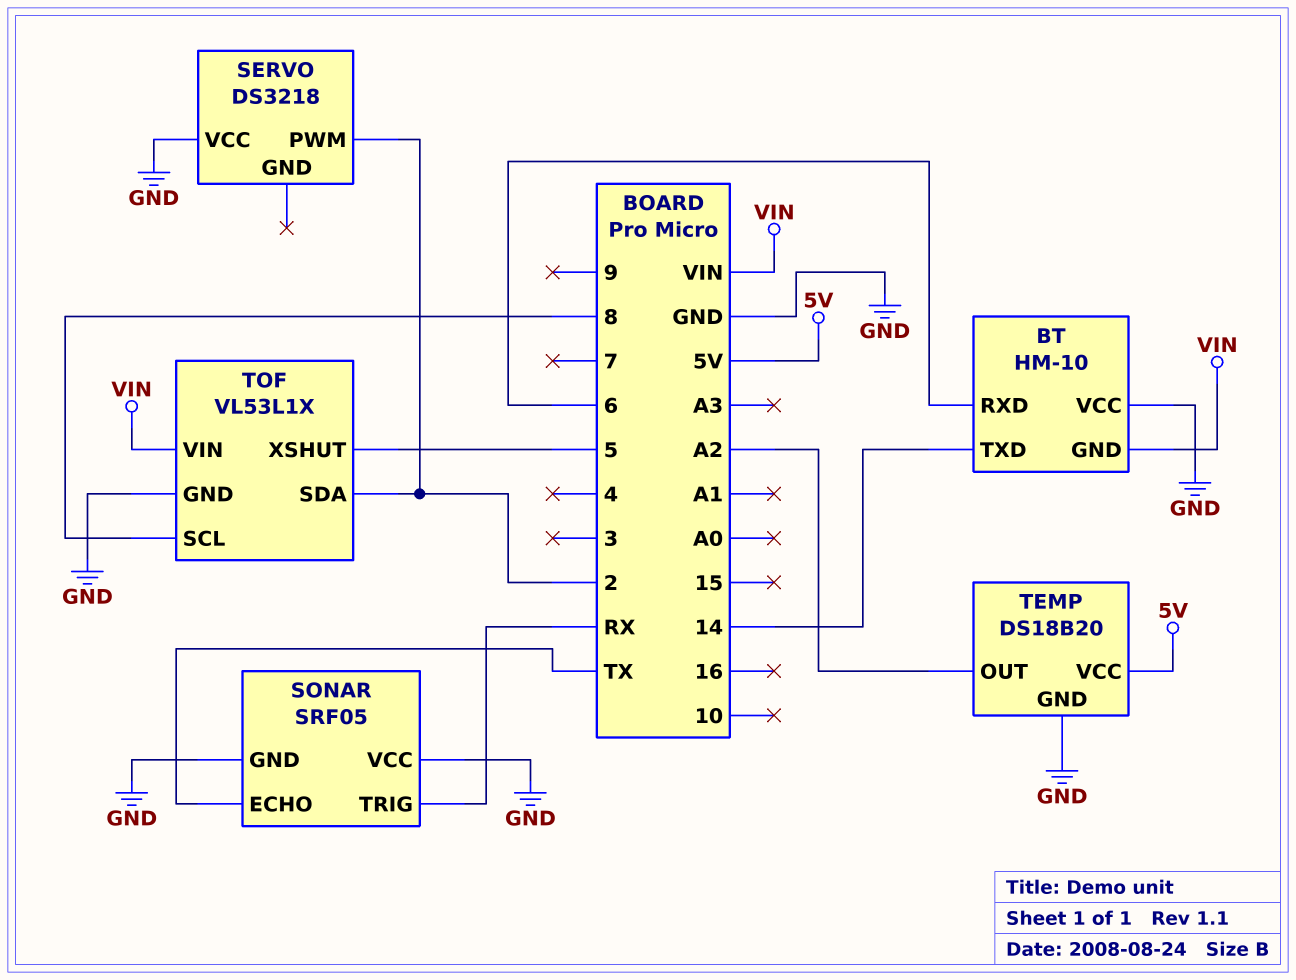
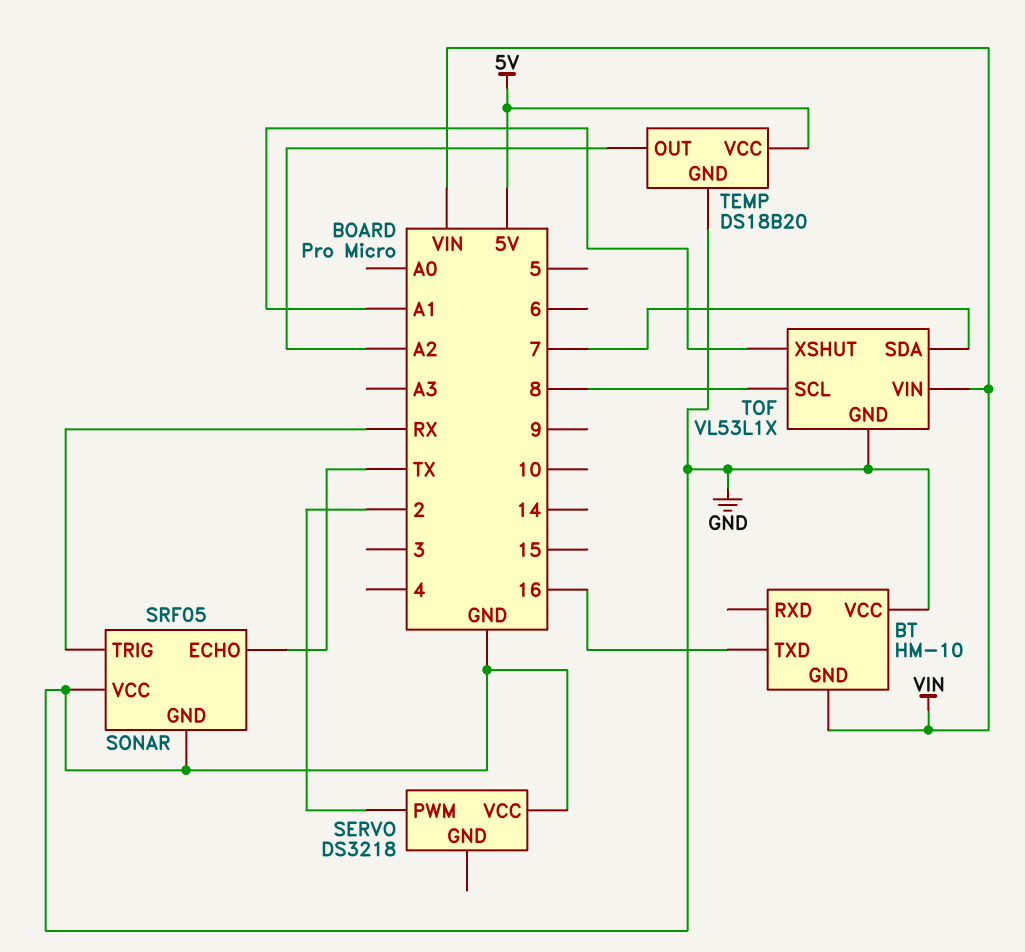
BT pin RXD: 6 -> none
BT pin TXD: 14 -> 16
TOF pin SDA: 2 -> 7
TOF pin XSHUT: 5 -> A1

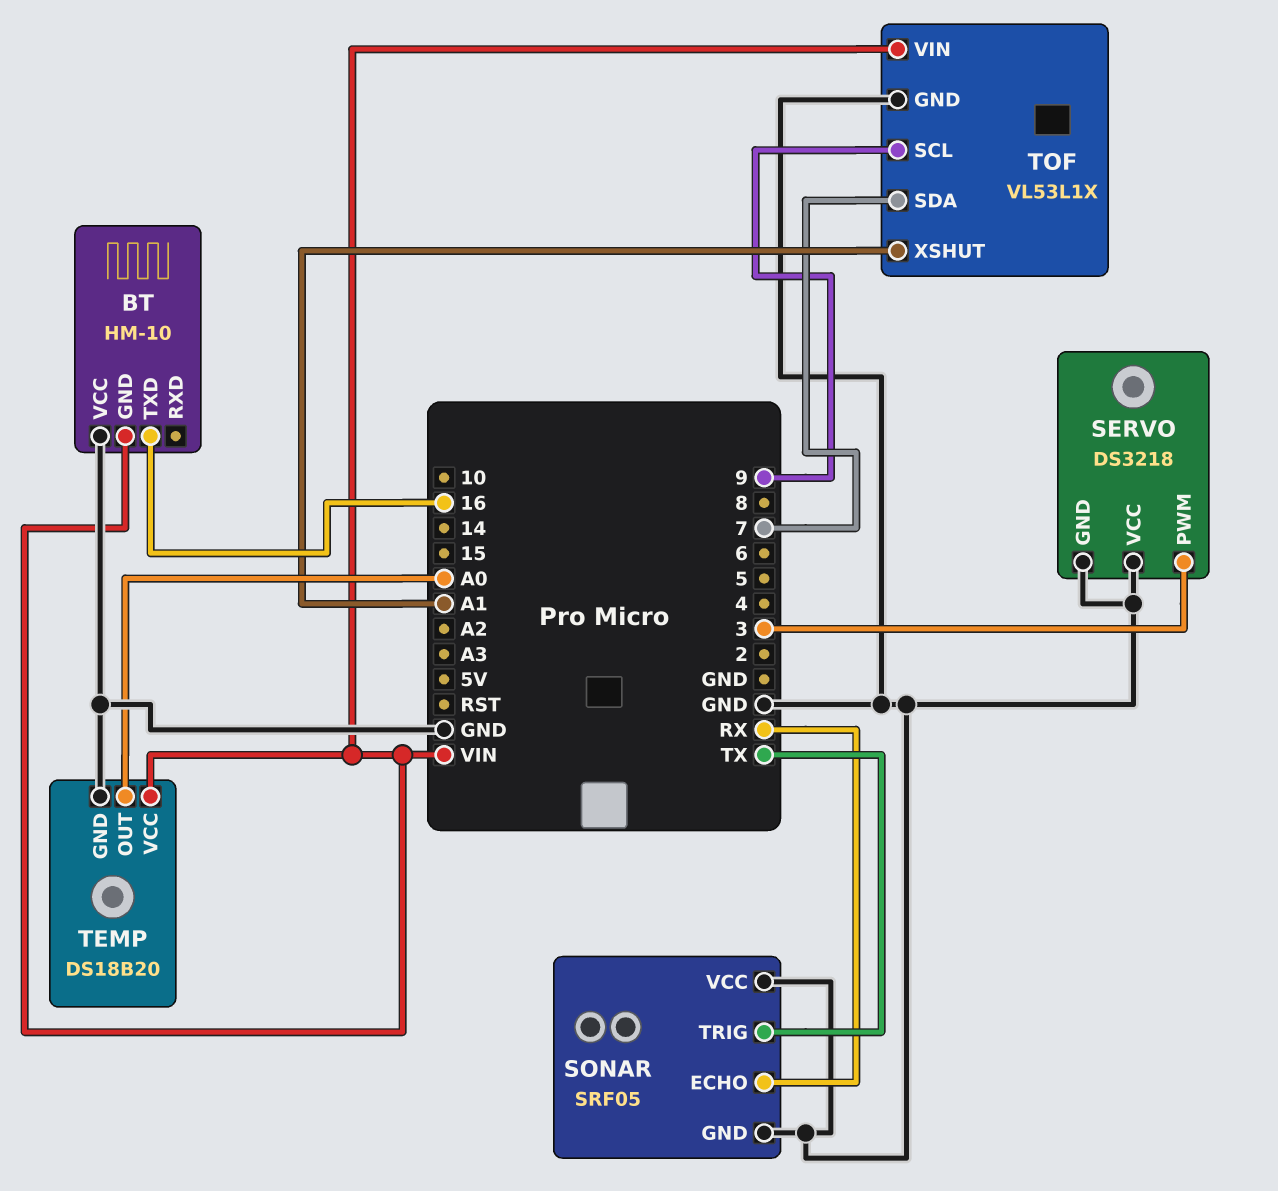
SERVO pin GND: none -> GND
SERVO pin PWM: 2 -> 3
SONAR pin ECHO: TX -> RX
SONAR pin TRIG: RX -> TX
TEMP pin OUT: A2 -> A0
TEMP pin VCC: 5V -> VIN
TOF pin SCL: 8 -> 9

